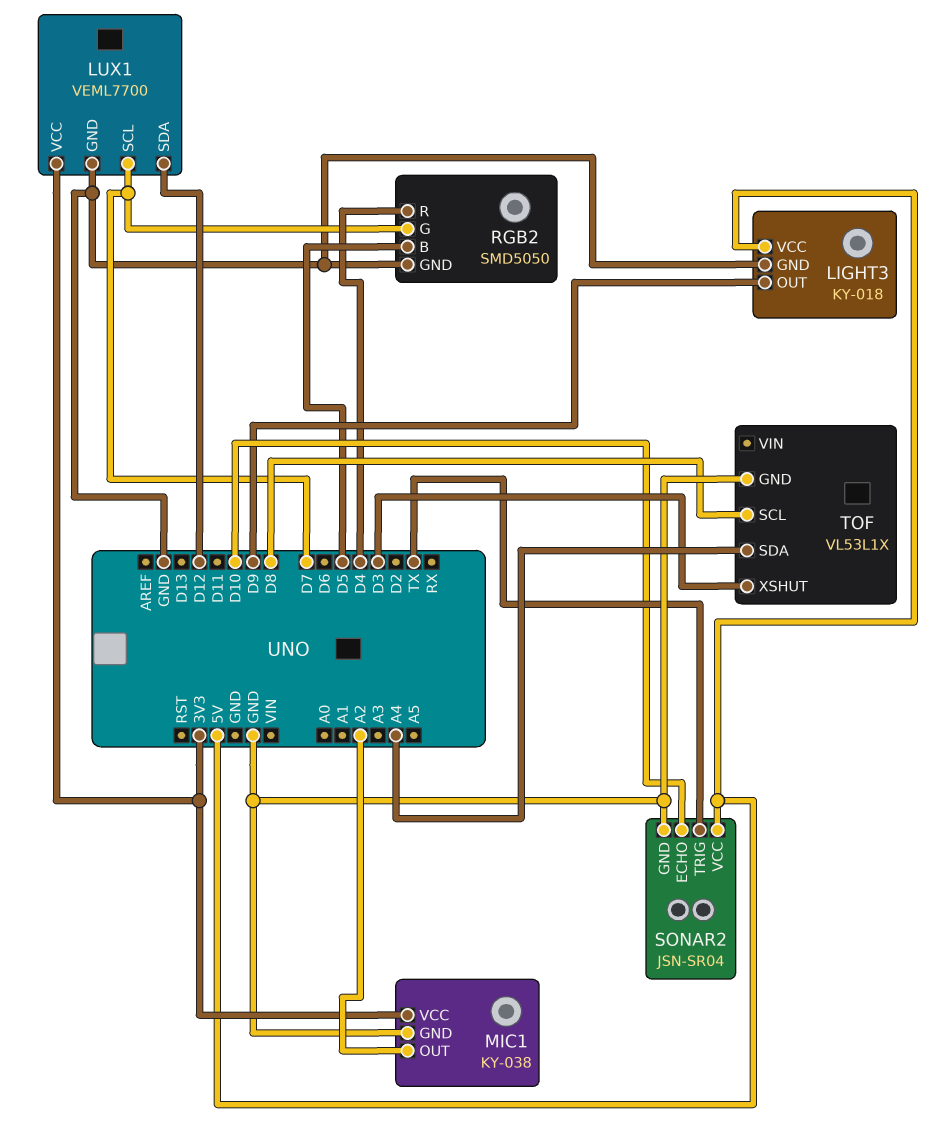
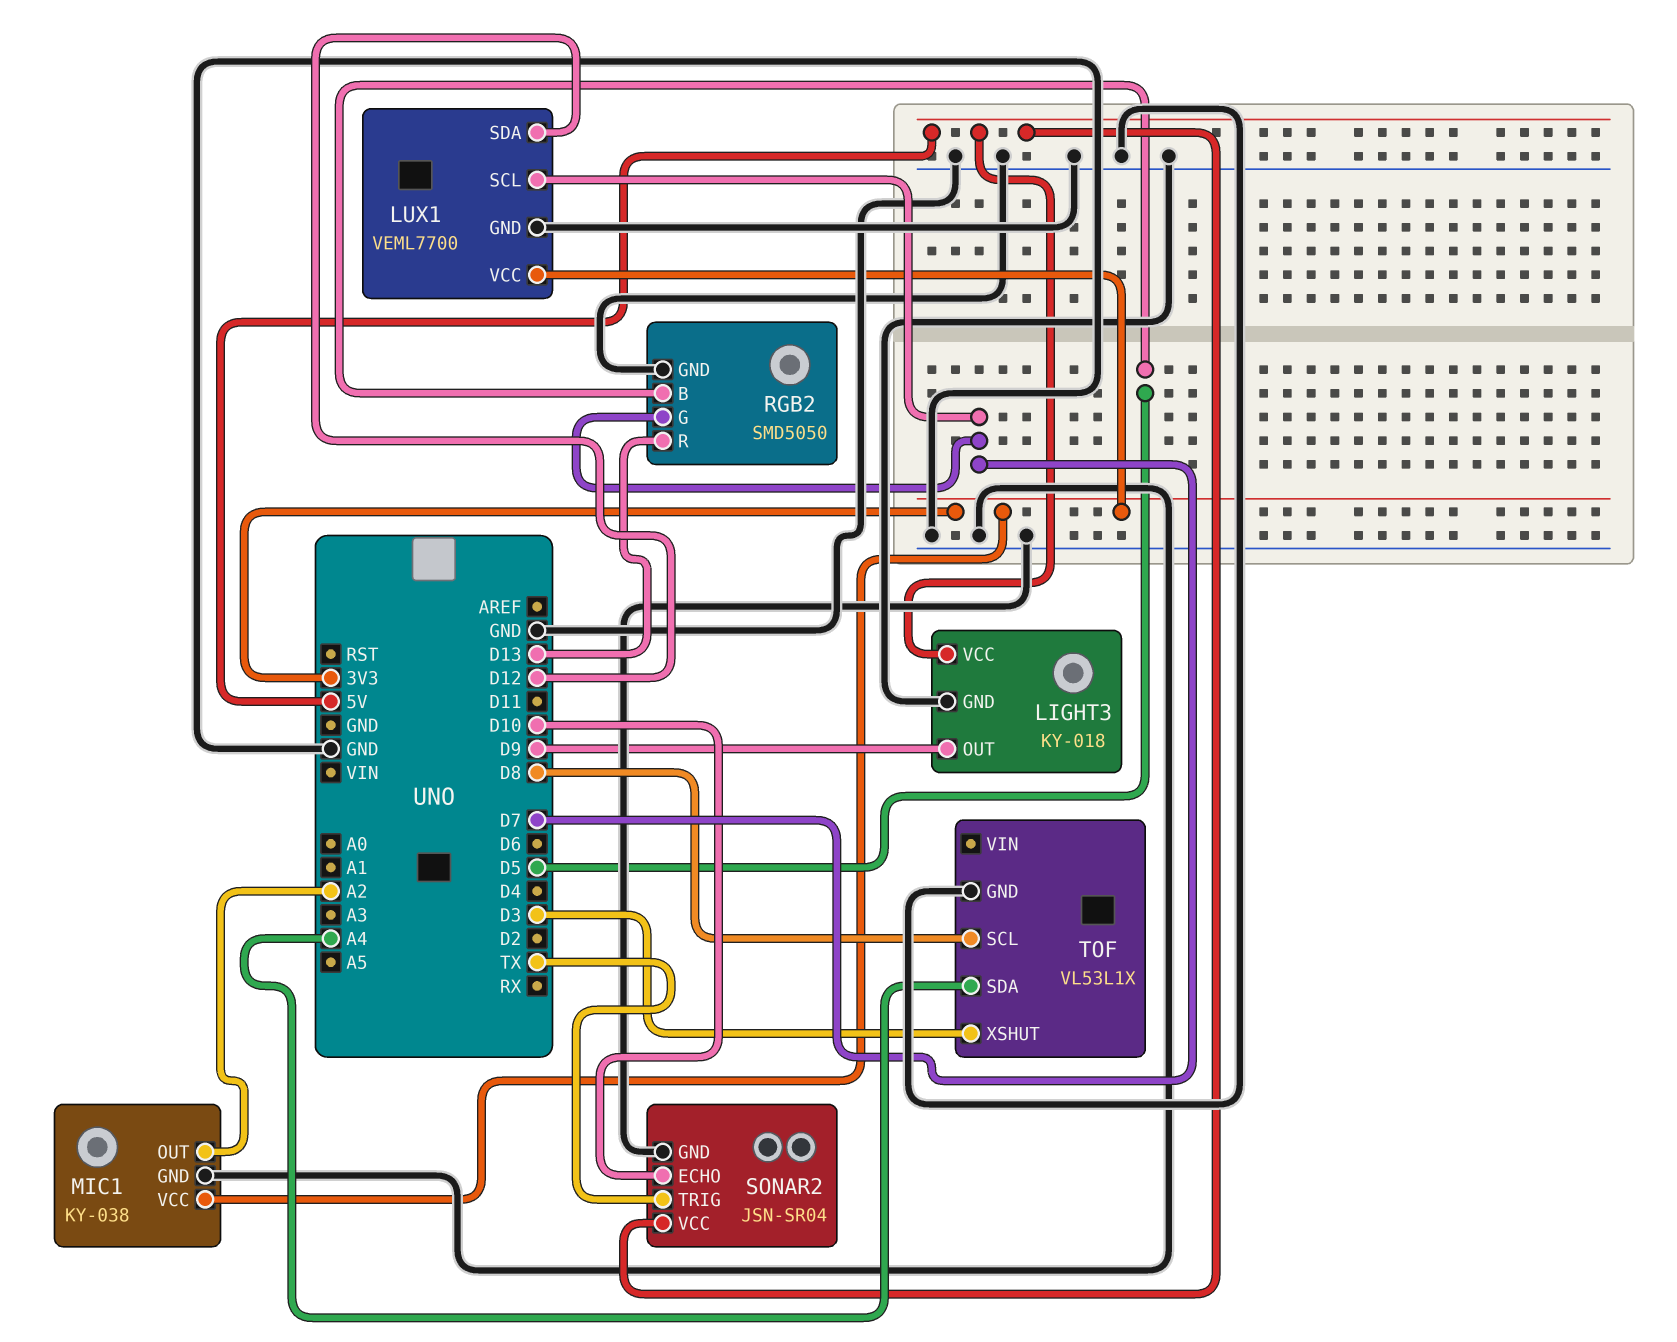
RGB2 pin R: D4 -> D13

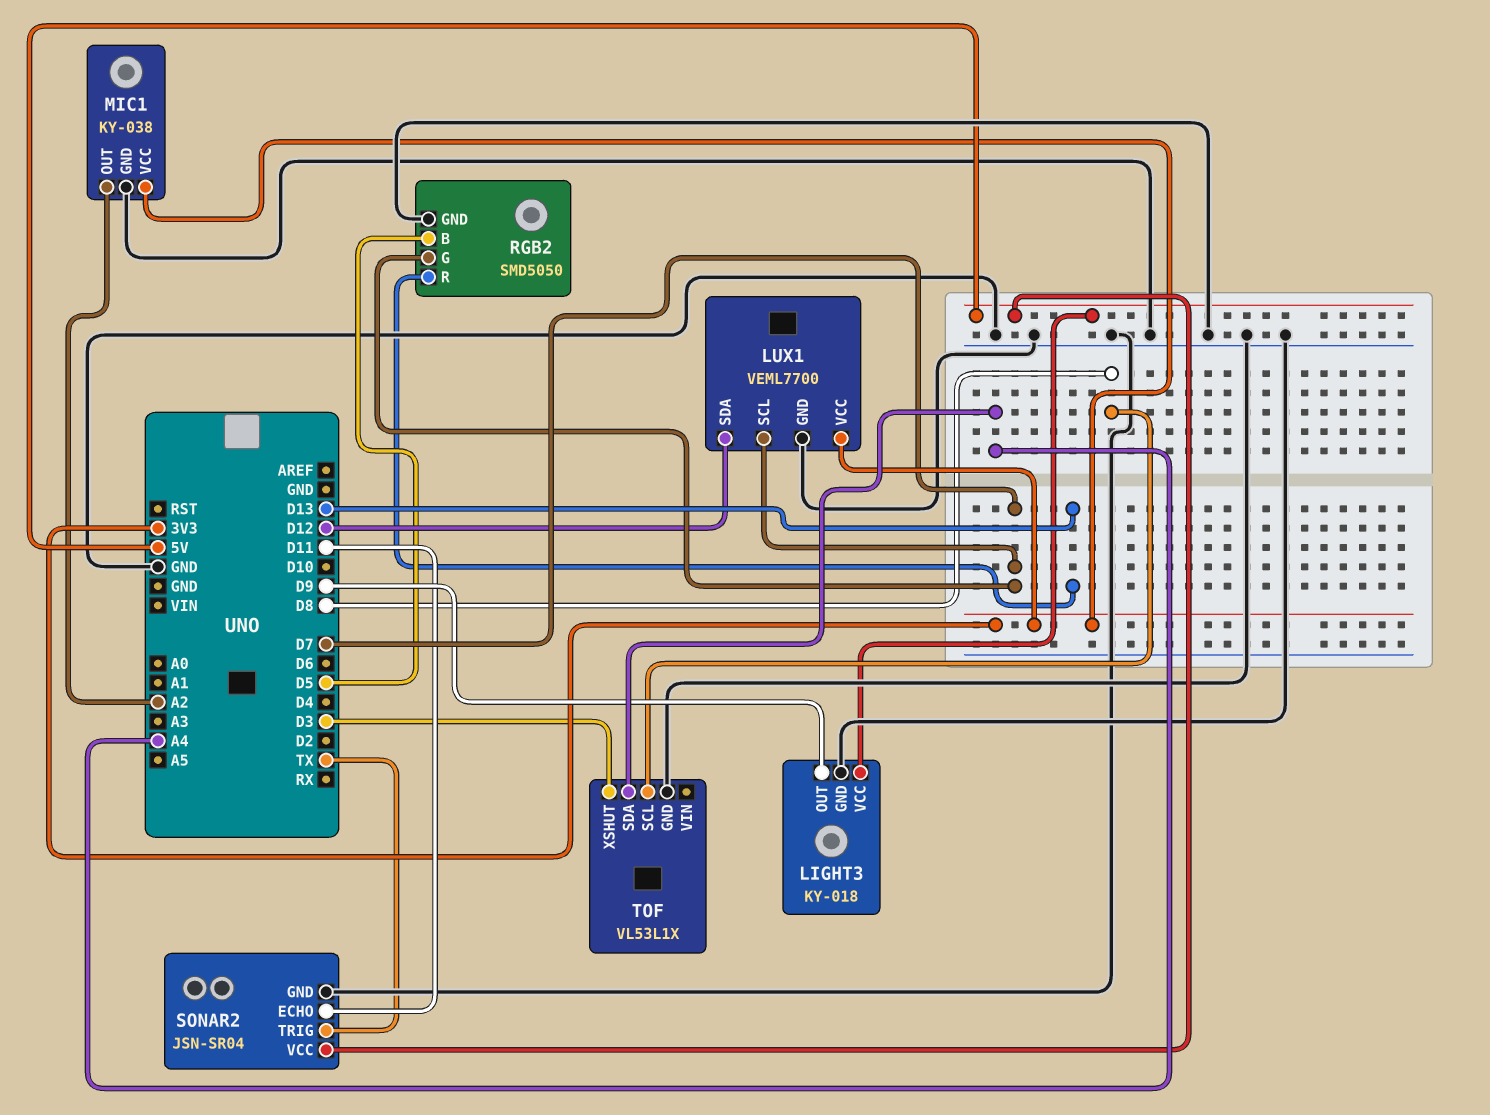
SONAR2 pin ECHO: D10 -> D11

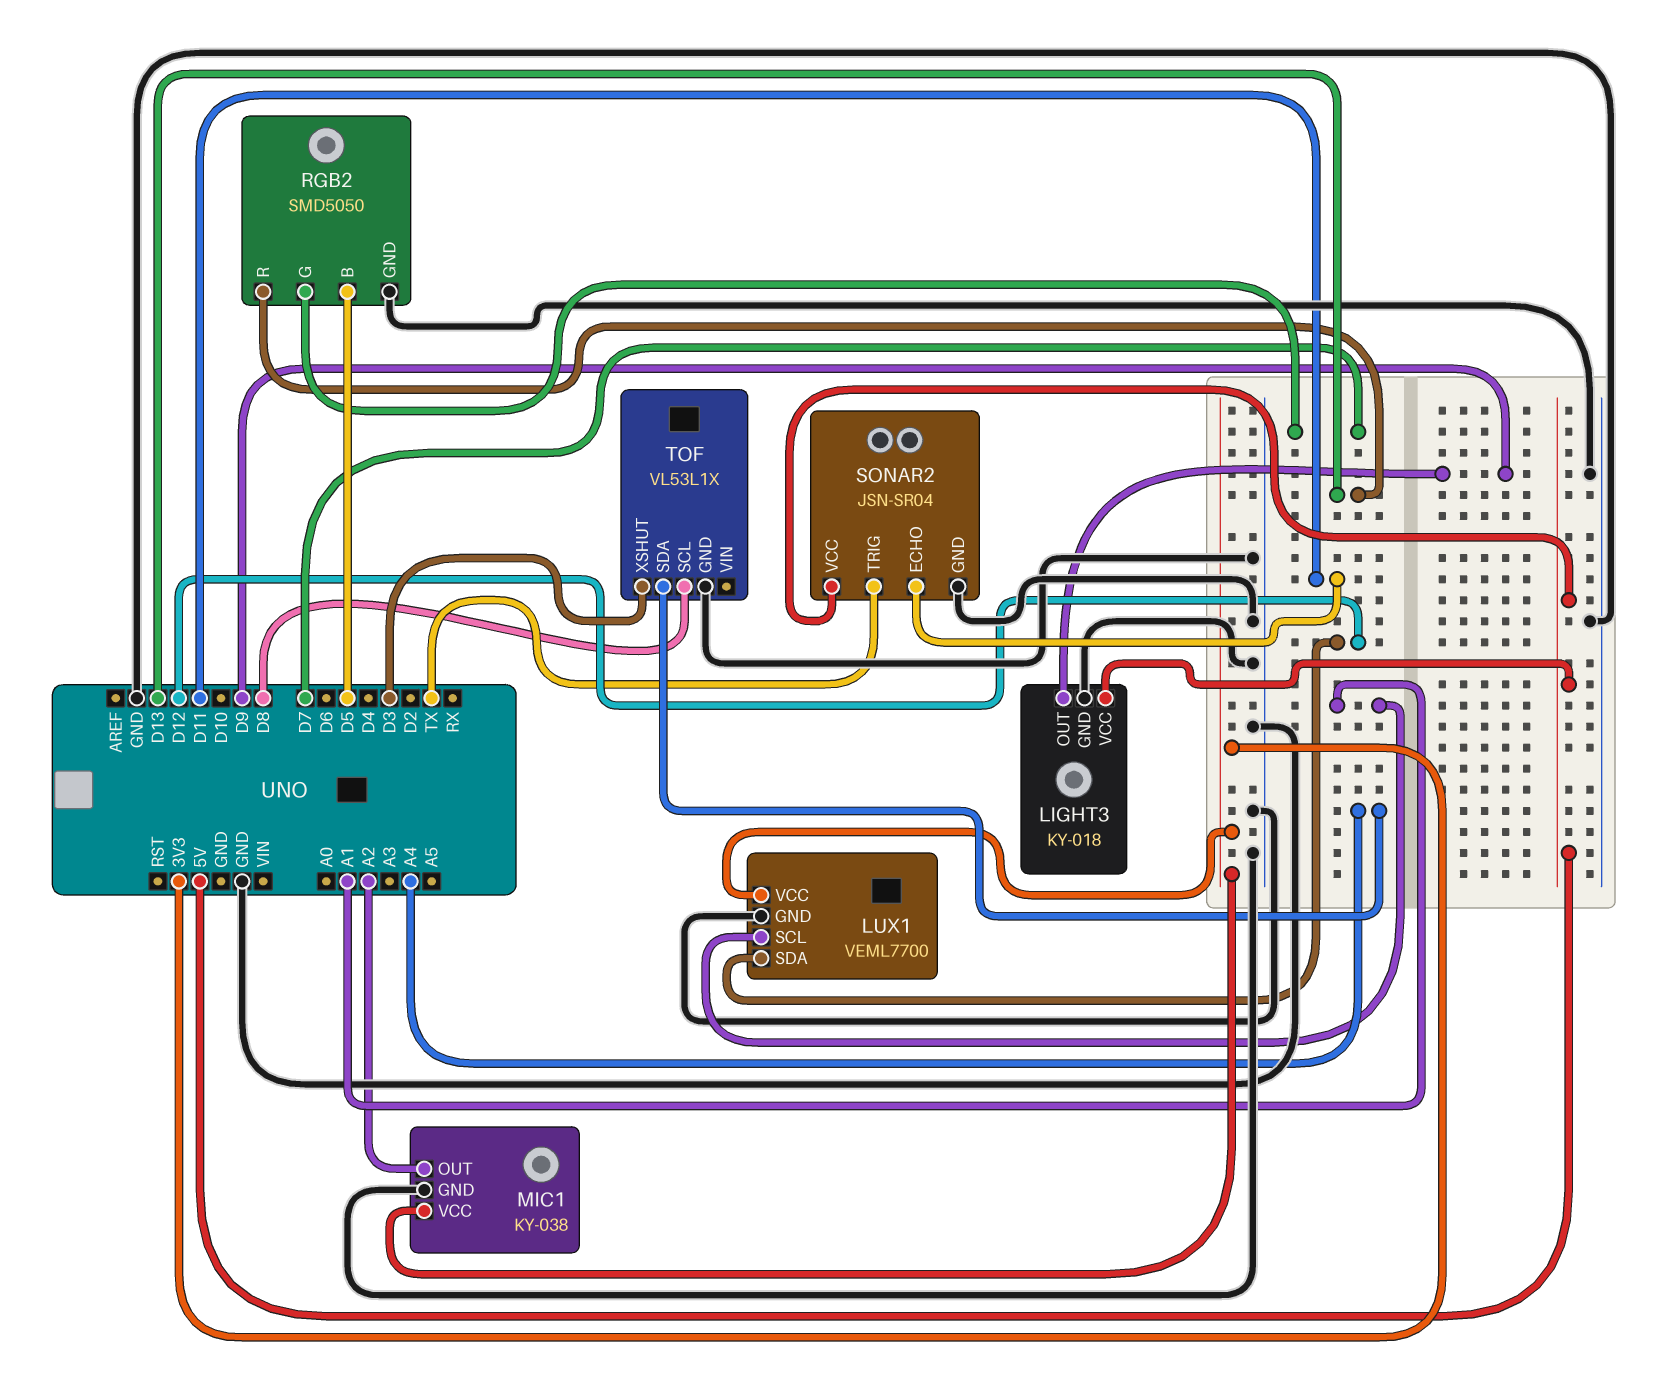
LUX1 pin SCL: D7 -> A1

